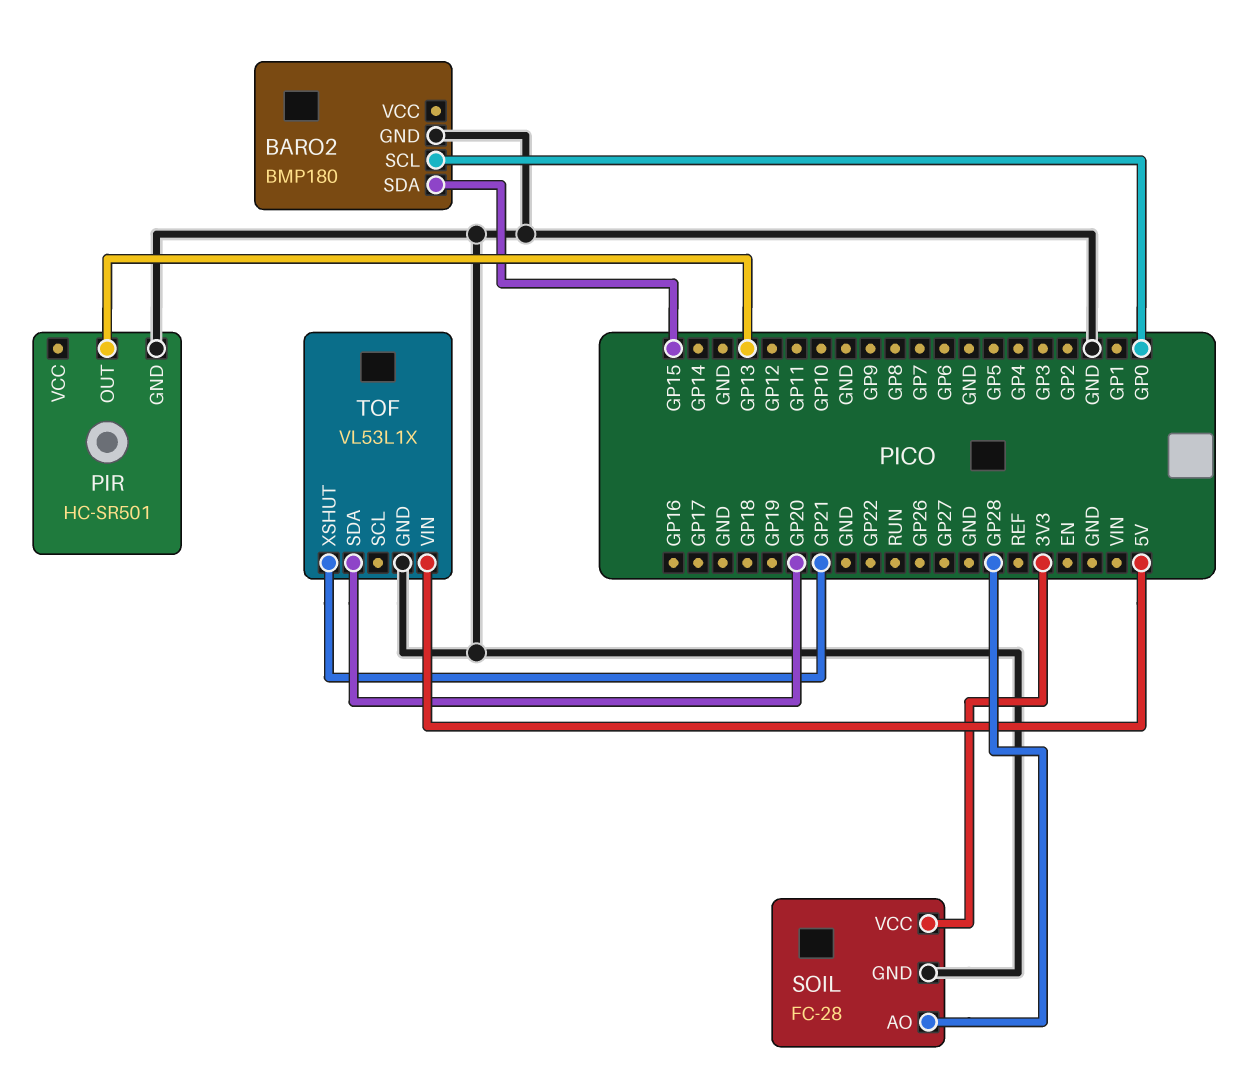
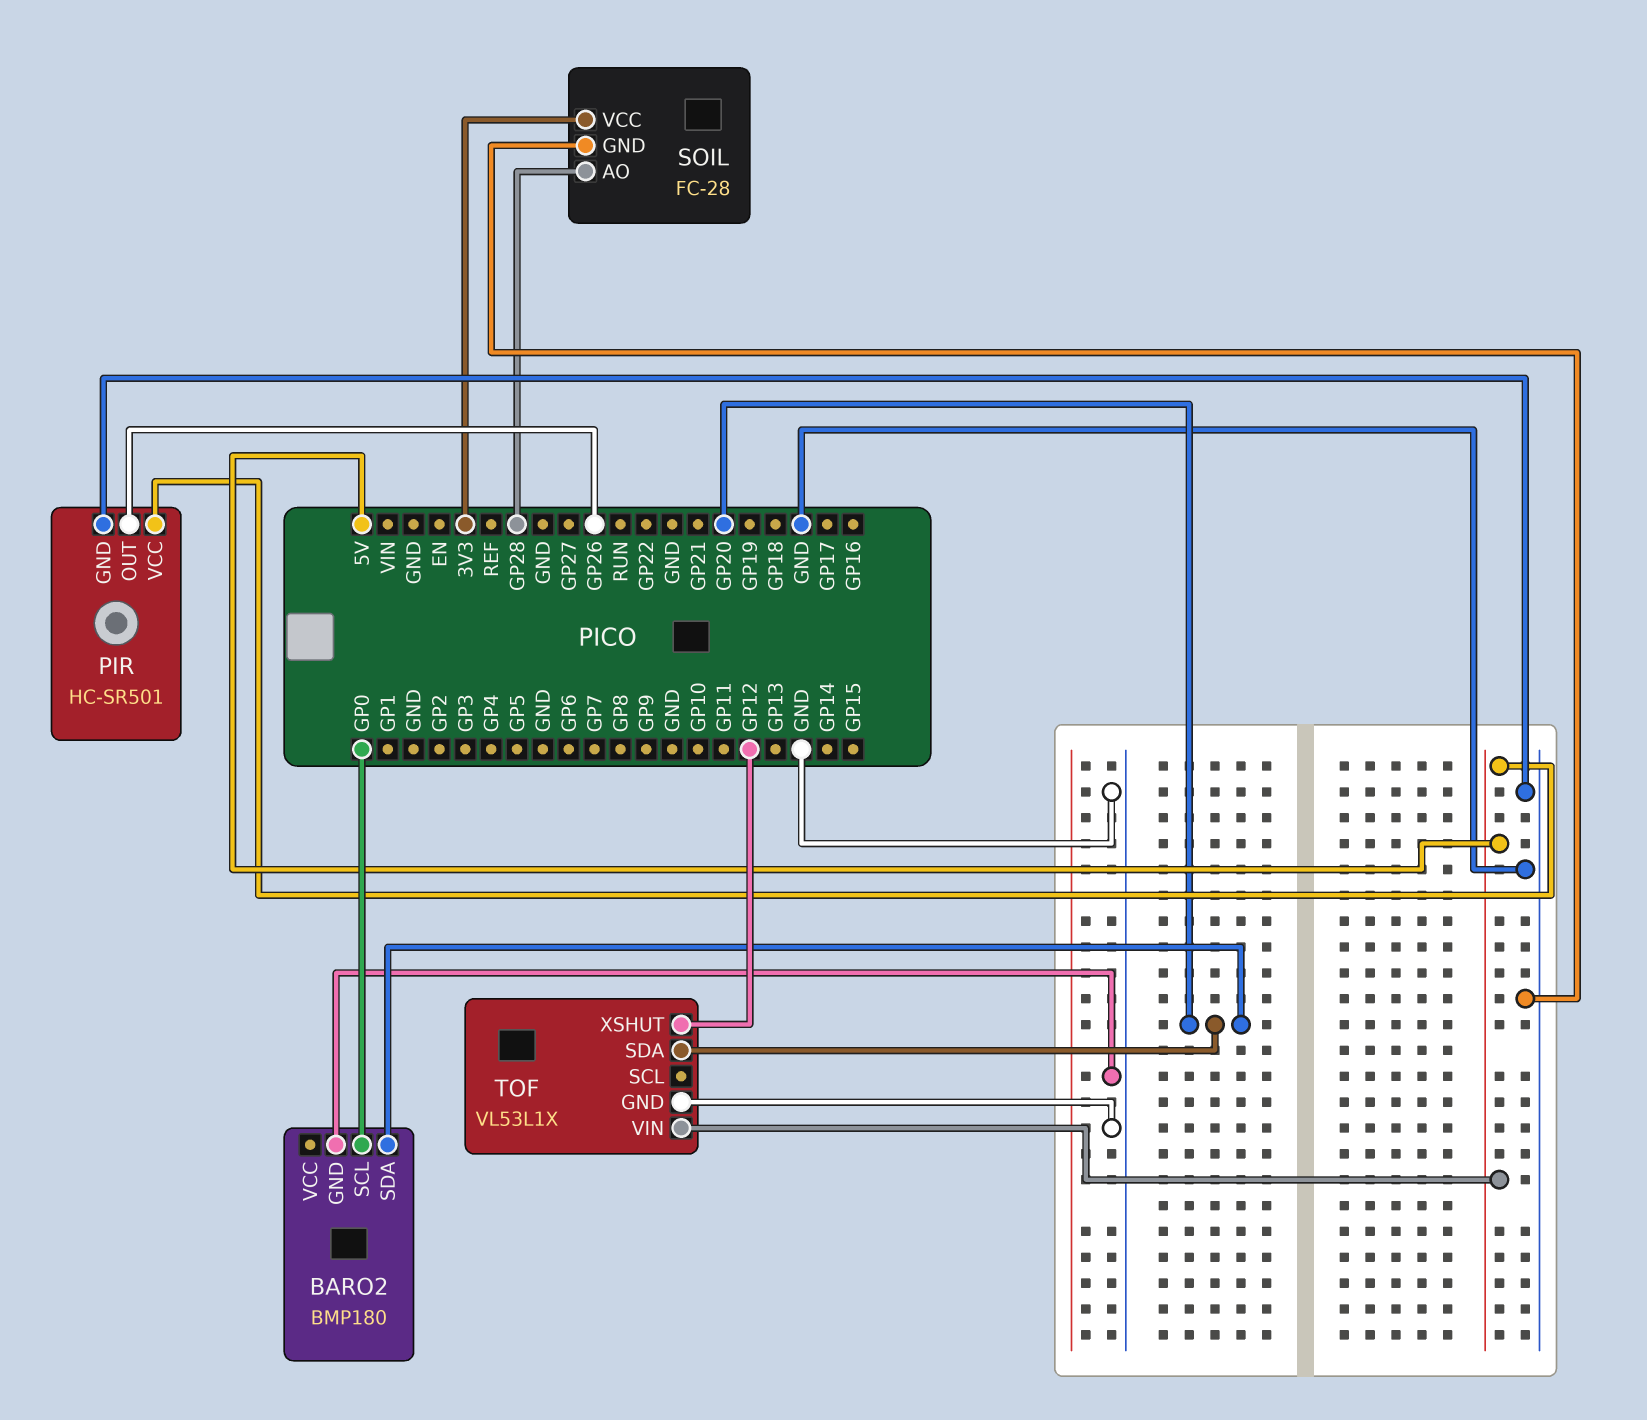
BARO2 pin SDA: GP15 -> GP20
PIR pin OUT: GP13 -> GP26
PIR pin VCC: none -> 5V
TOF pin XSHUT: GP21 -> GP12

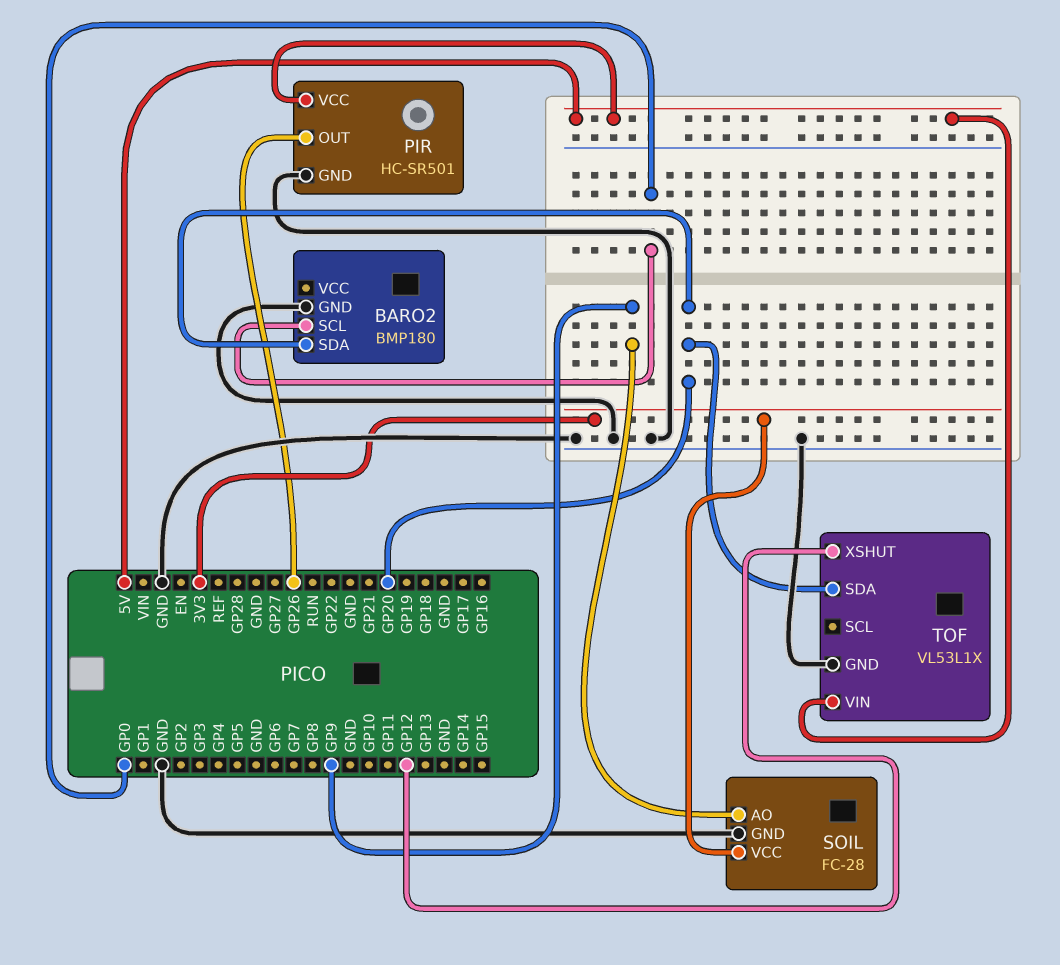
SOIL pin AO: GP28 -> GP9

